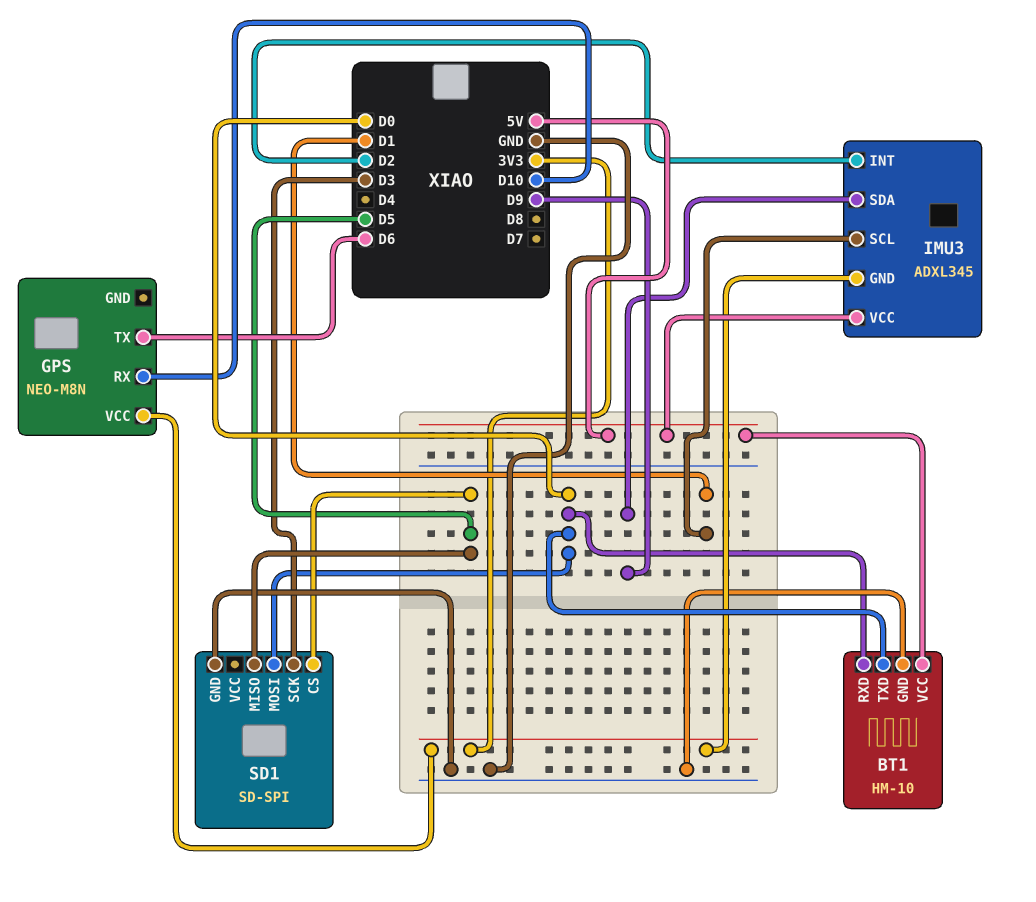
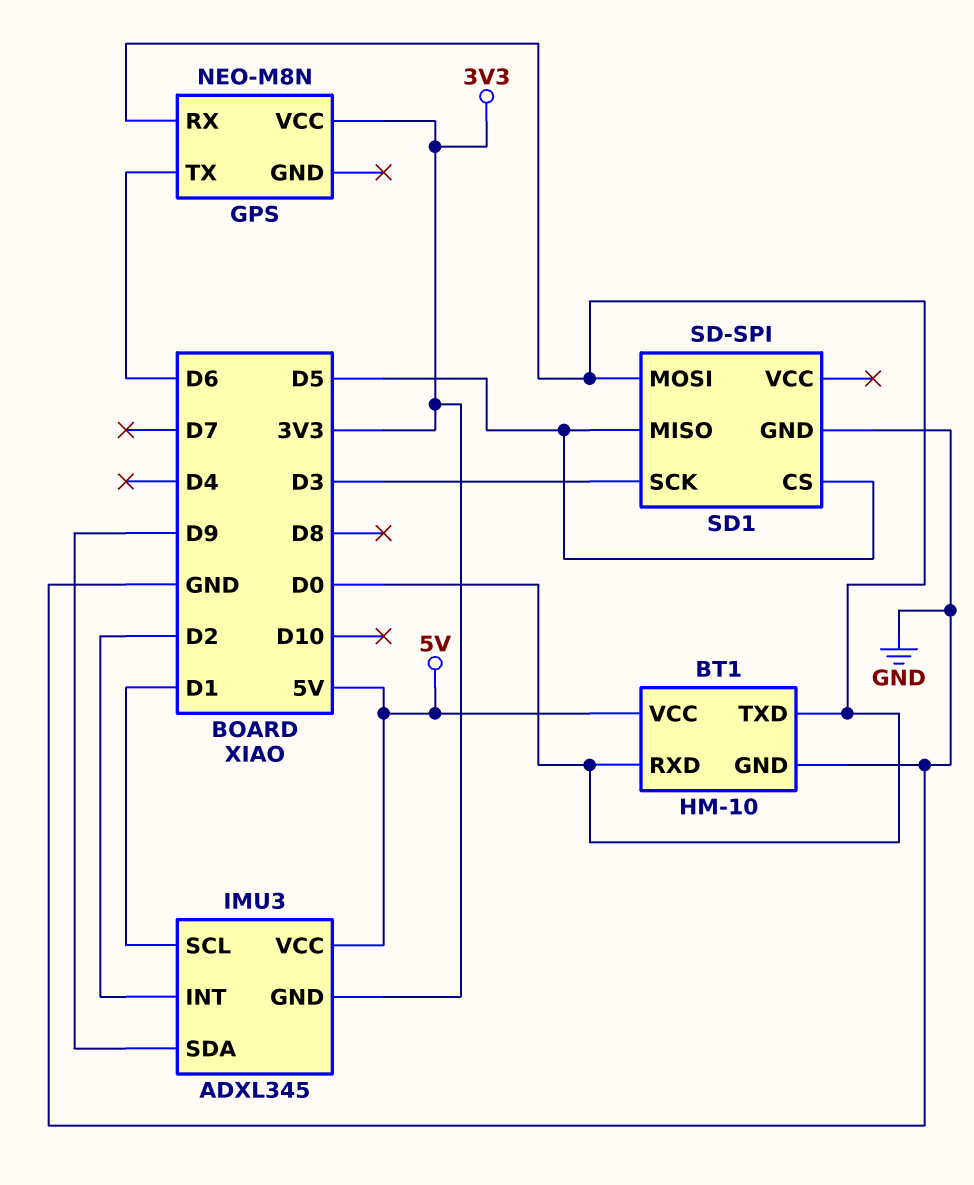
GPS pin RX: D10 -> D0

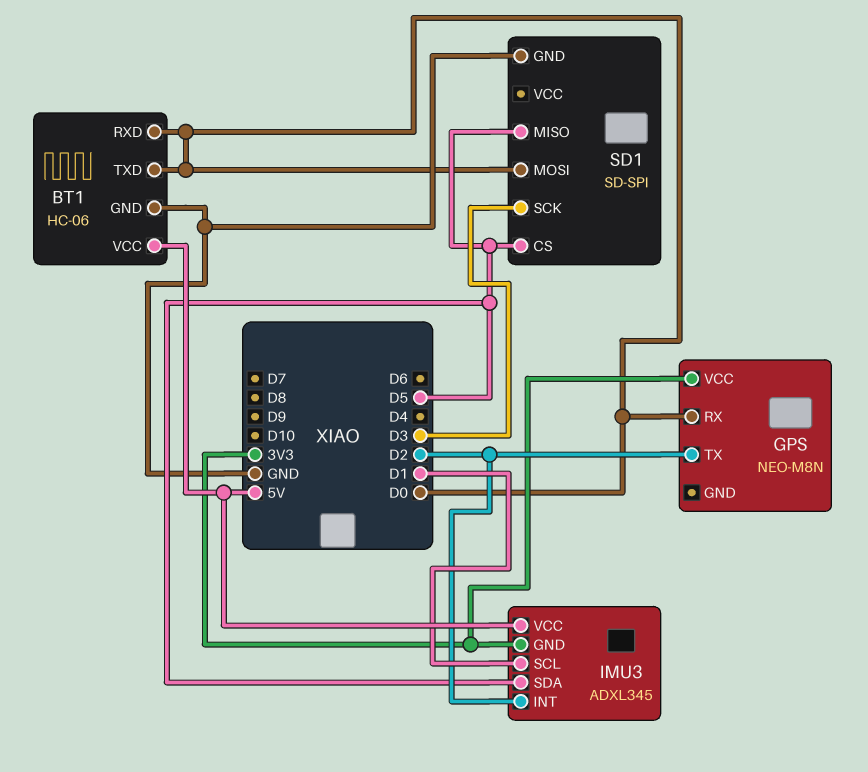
BT1: HM-10 -> HC-06
GPS pin TX: D6 -> D2
IMU3 pin SDA: D9 -> D5

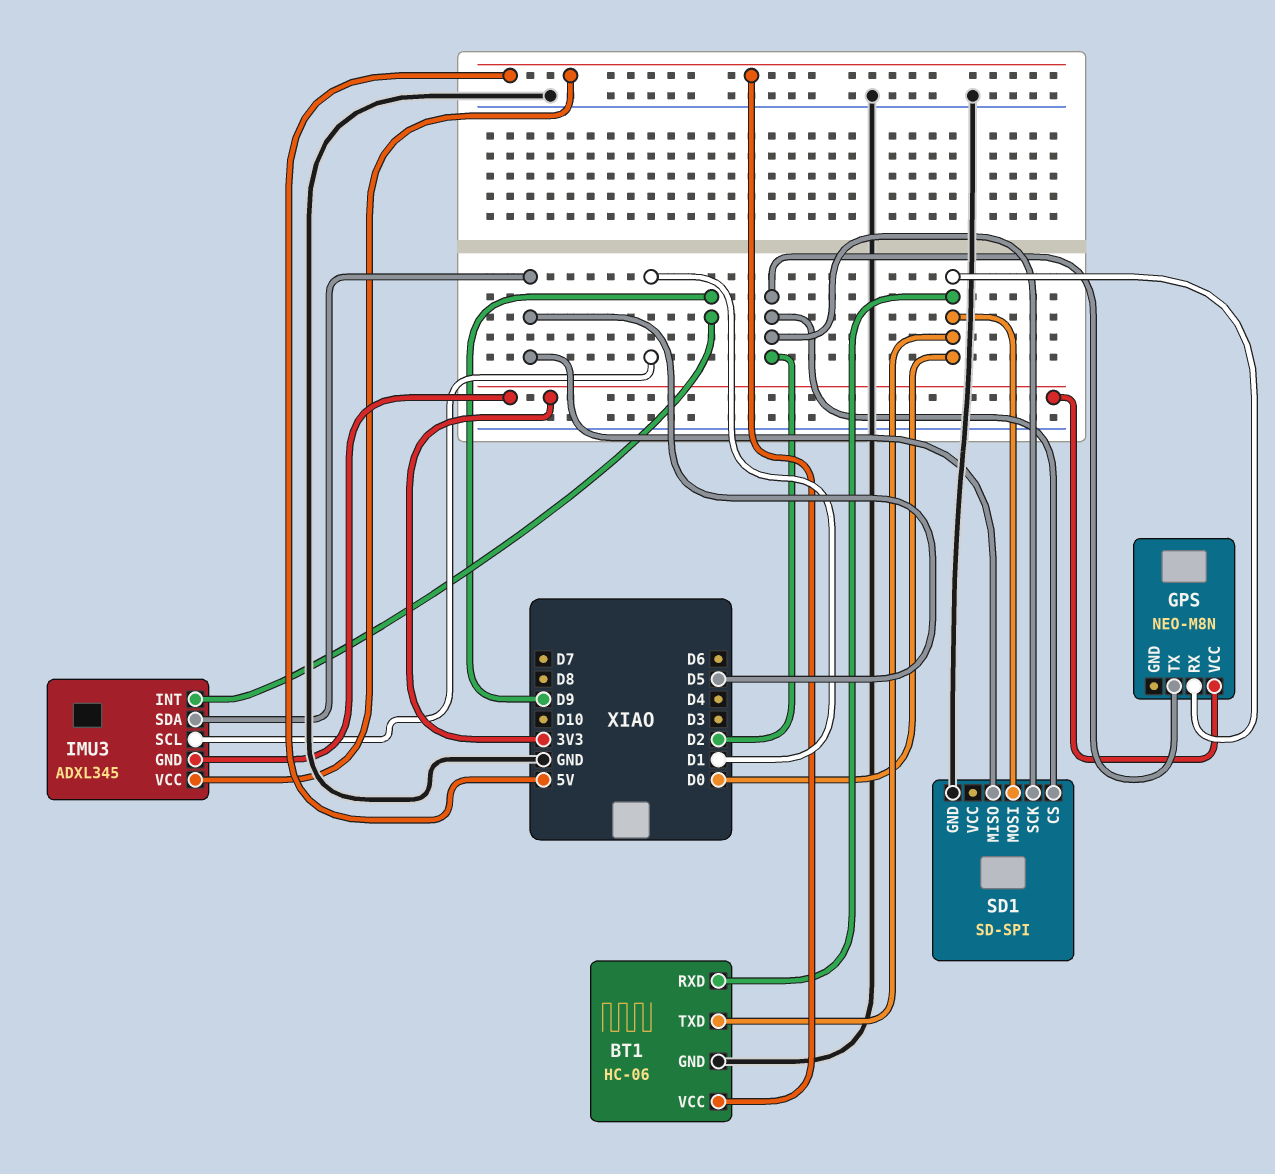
IMU3 pin INT: D2 -> D9
SD1 pin CS: D5 -> D2
SD1 pin SCK: D3 -> D2

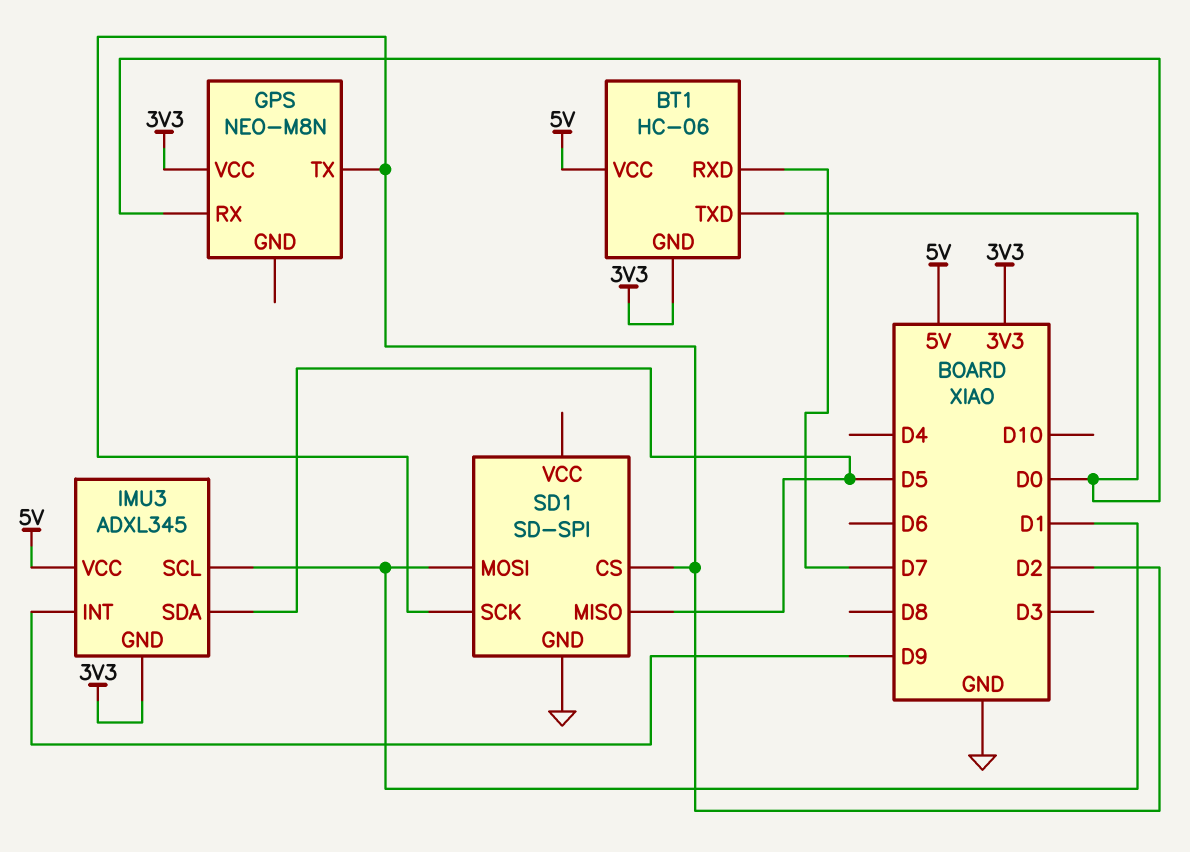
BT1 pin GND: GND -> 3V3
BT1 pin RXD: D0 -> D7
SD1 pin MOSI: D0 -> D1

